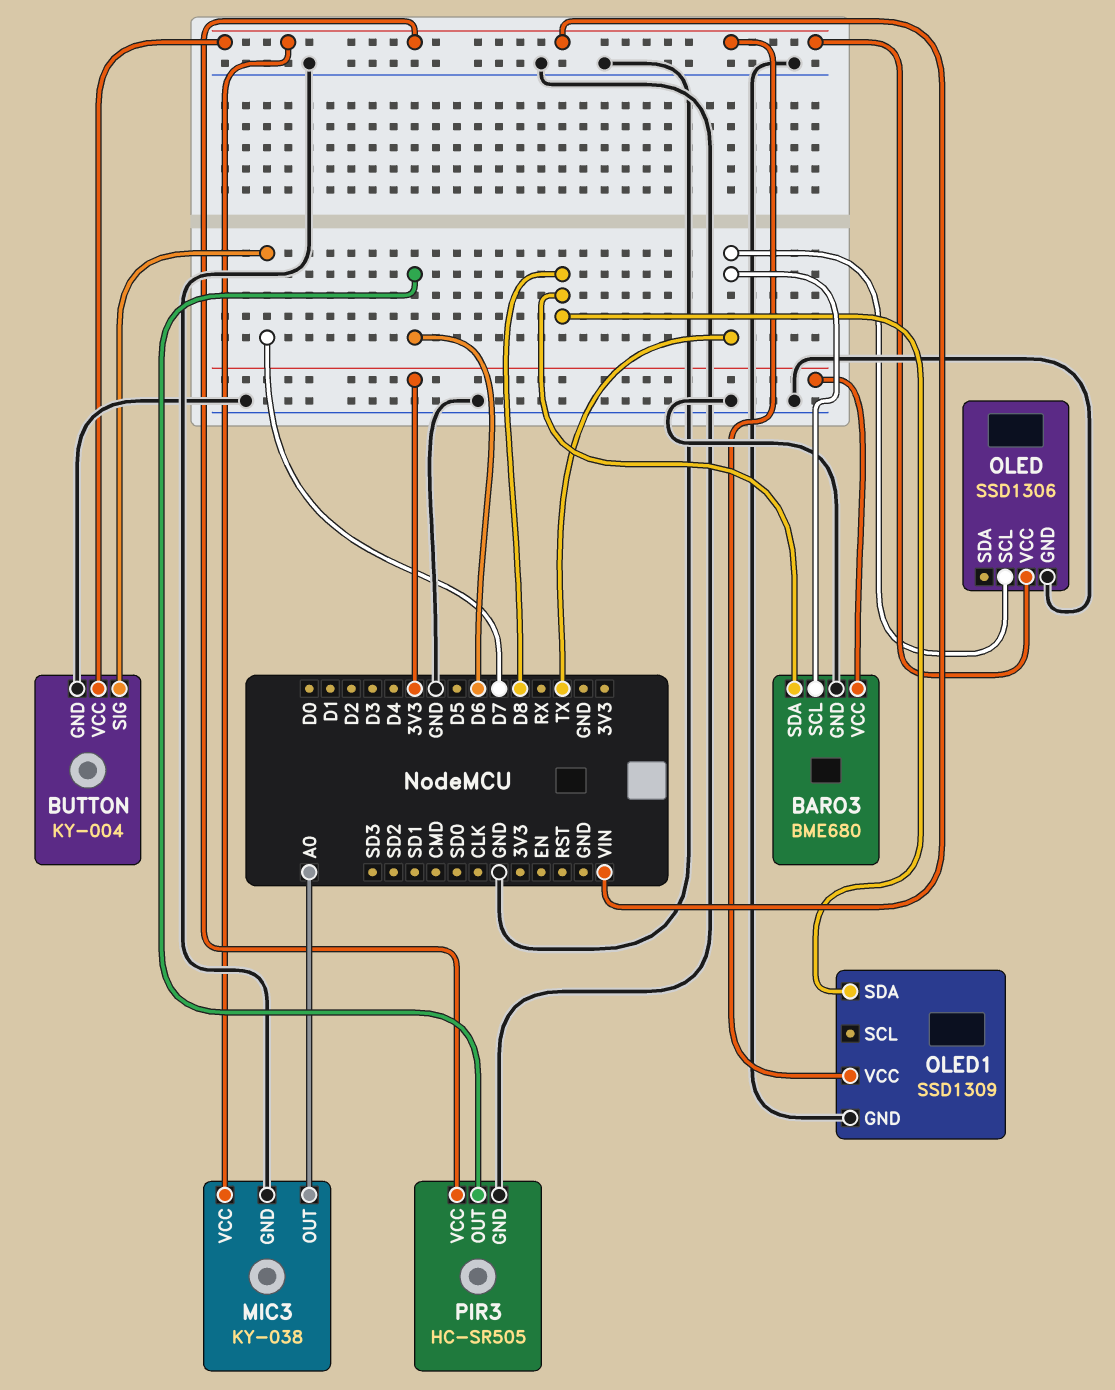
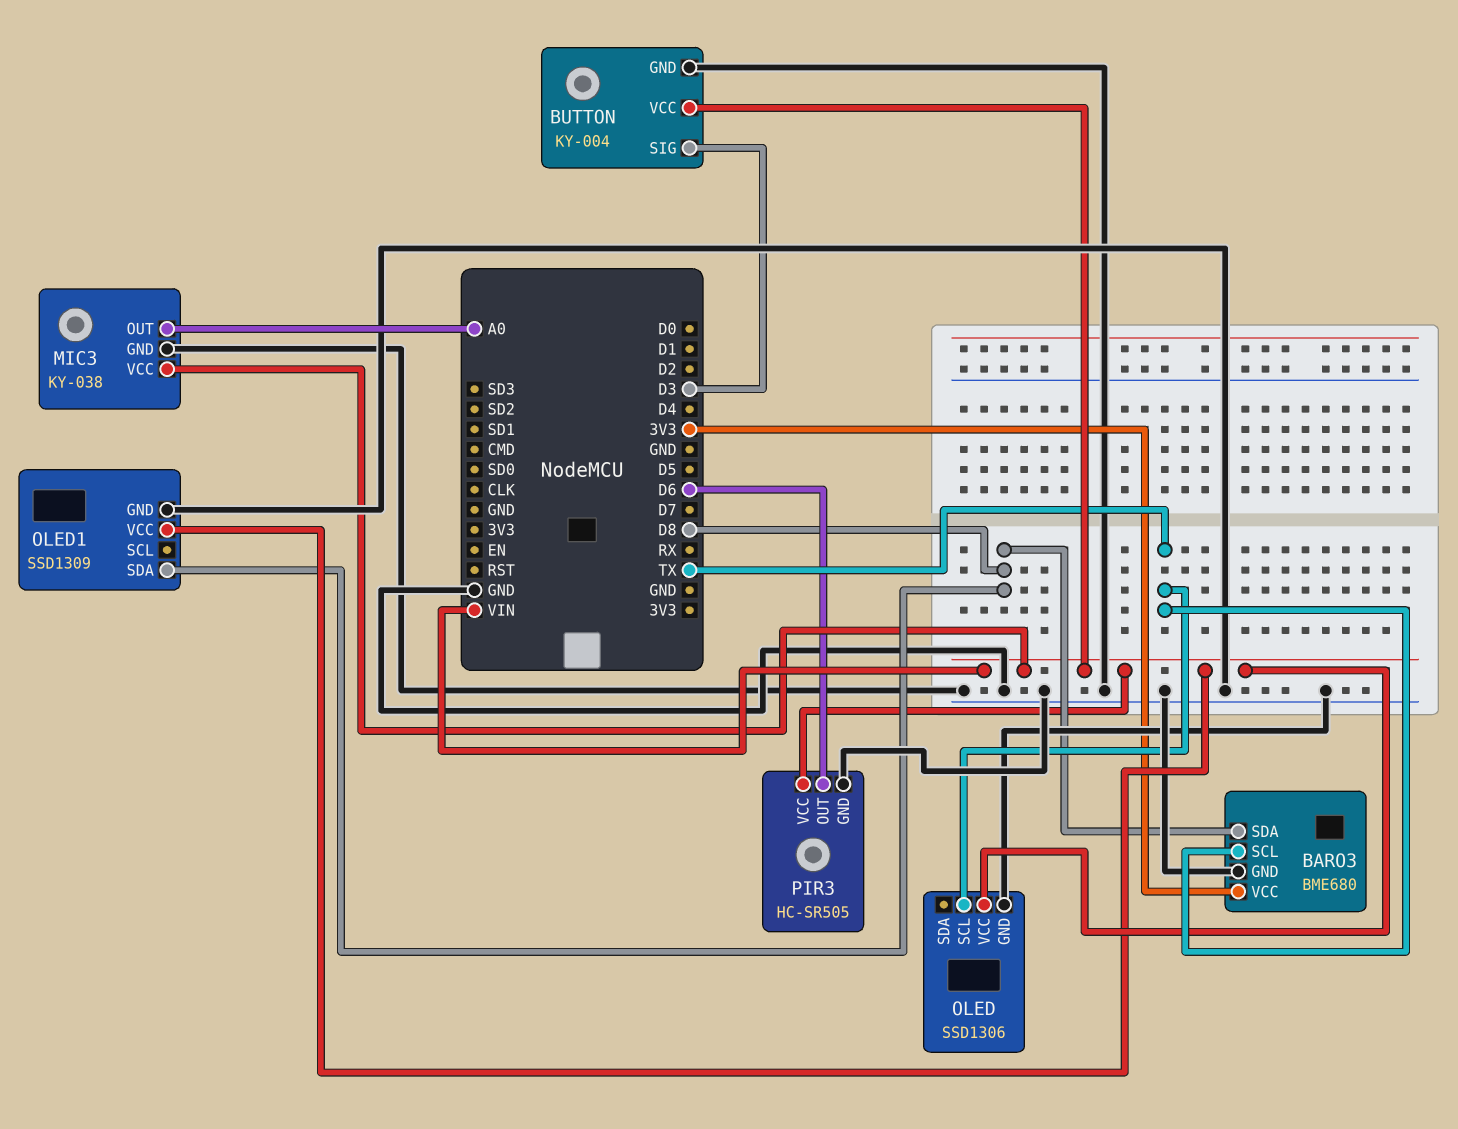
BUTTON pin SIG: D7 -> D3

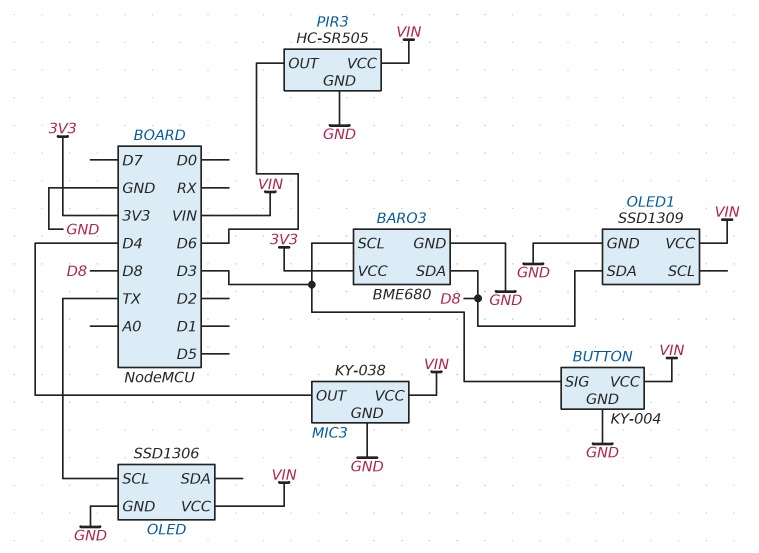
BARO3 pin SCL: TX -> D3
MIC3 pin OUT: A0 -> D4

